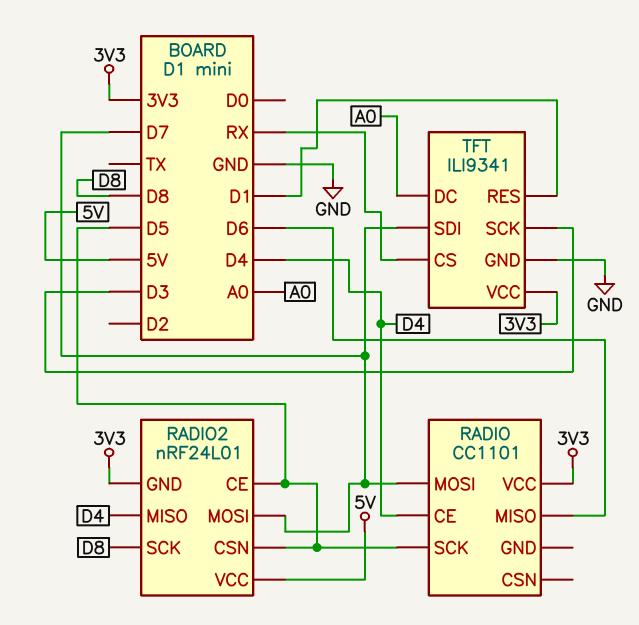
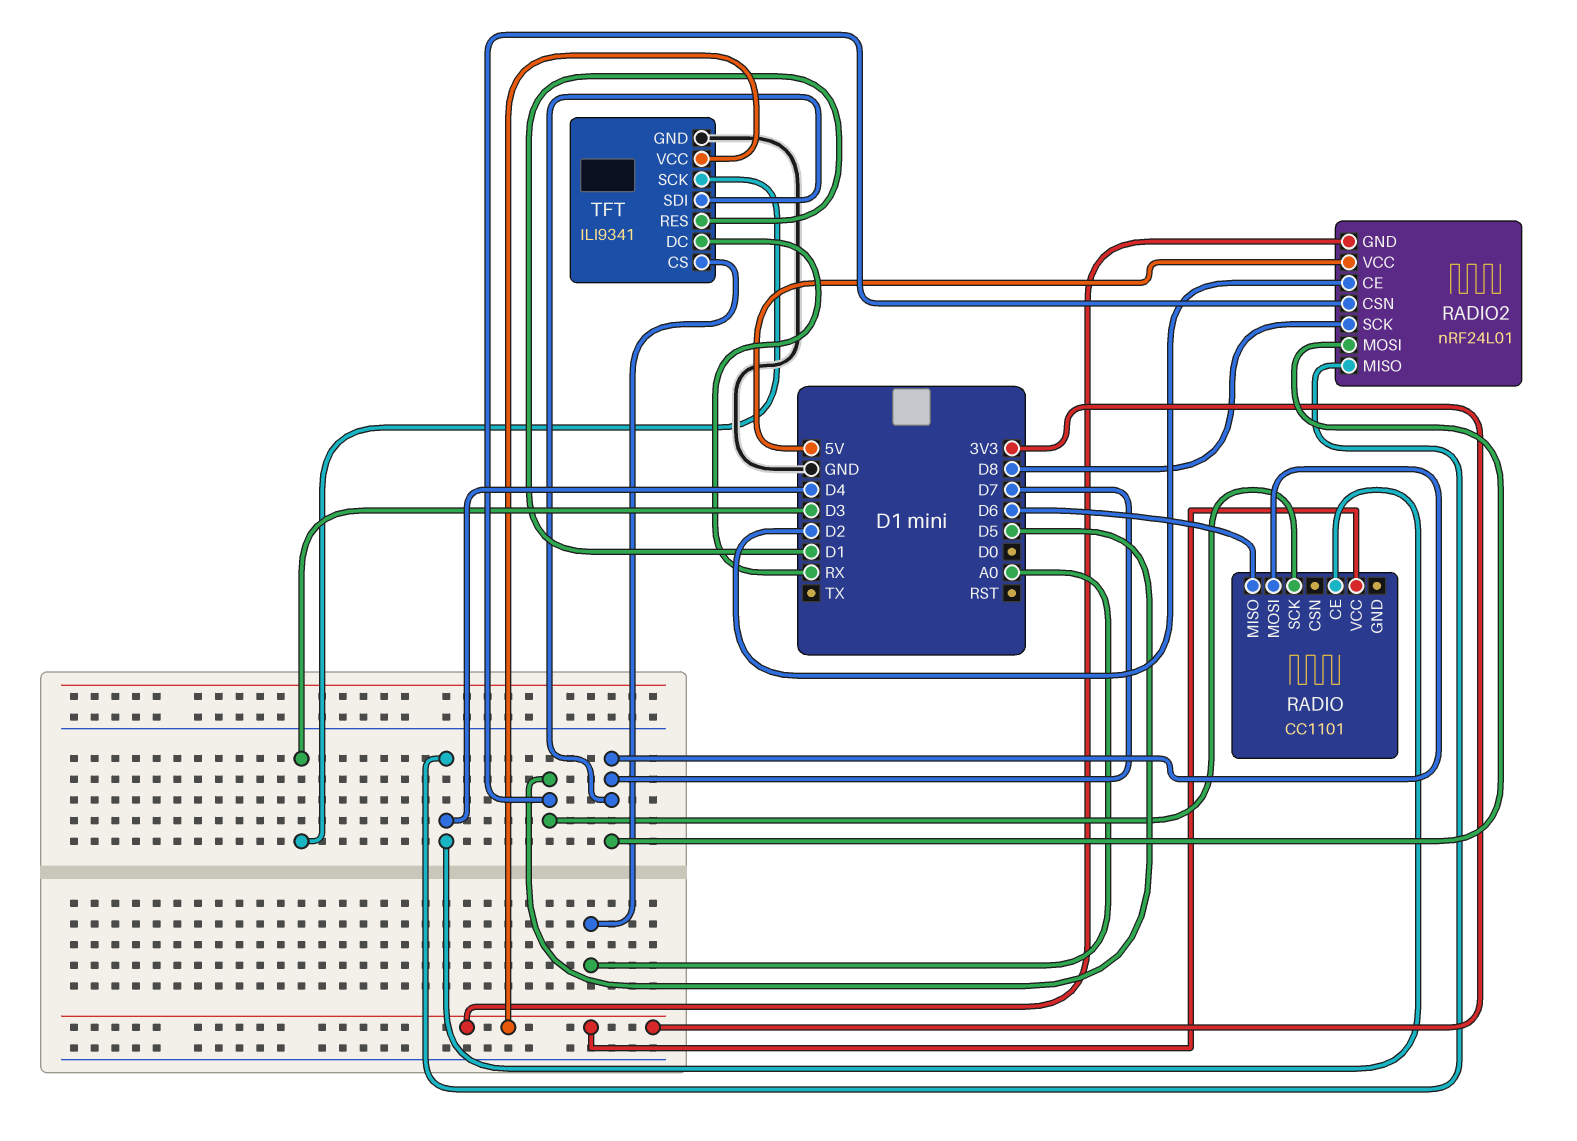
RADIO2 pin CE: D5 -> D2
TFT pin CS: RX -> A0
TFT pin DC: A0 -> RX

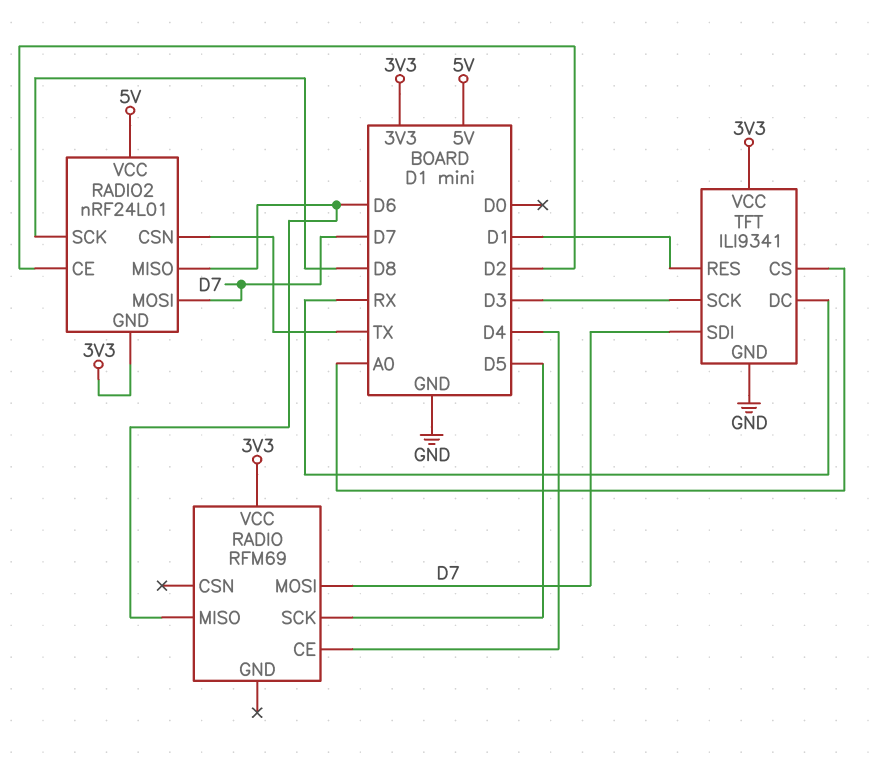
RADIO: CC1101 -> RFM69
RADIO2 pin CSN: D5 -> TX
RADIO2 pin MISO: D4 -> D6

